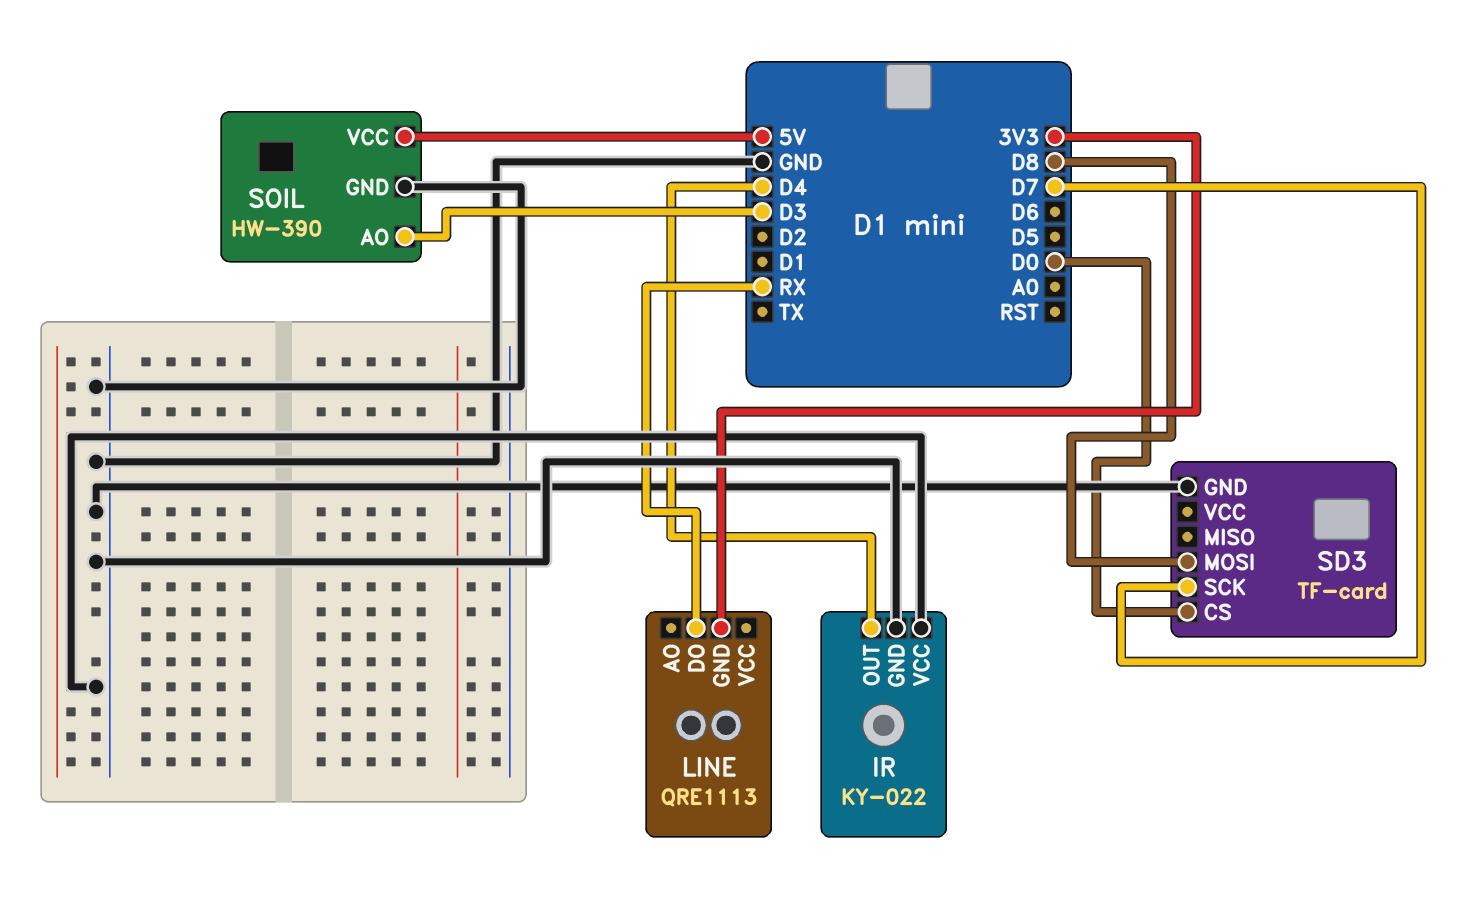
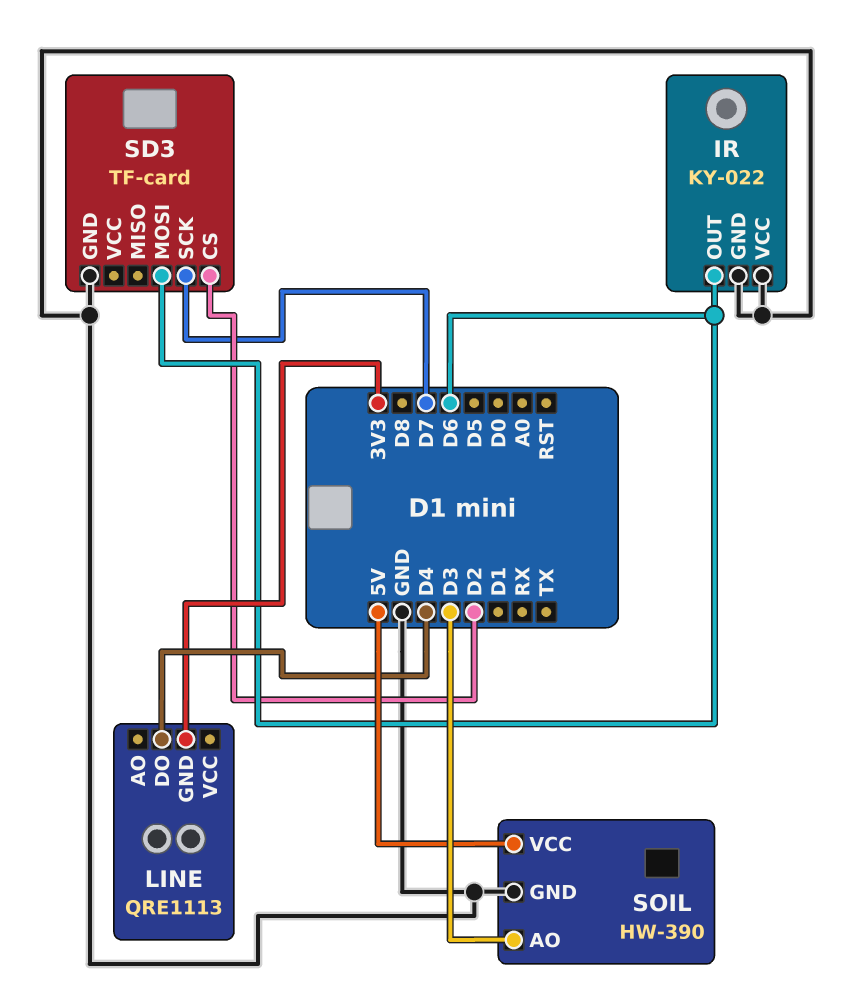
IR pin OUT: D4 -> D6
LINE pin DO: RX -> D4
SD3 pin CS: D0 -> D2
SD3 pin MOSI: D8 -> D6

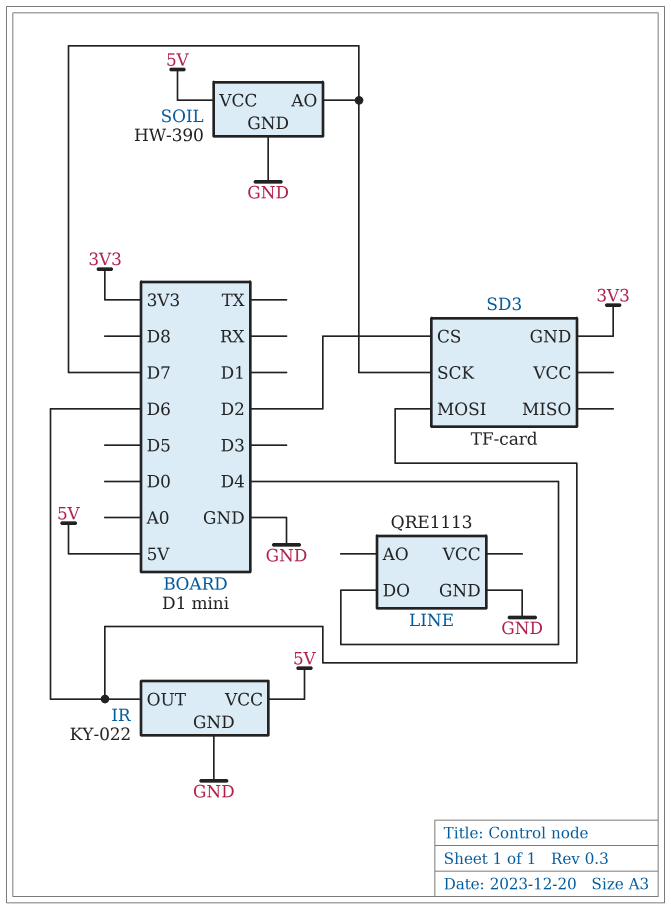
IR pin VCC: GND -> 5V
LINE pin GND: 3V3 -> GND
SD3 pin GND: GND -> 3V3
SOIL pin AO: D3 -> D7

